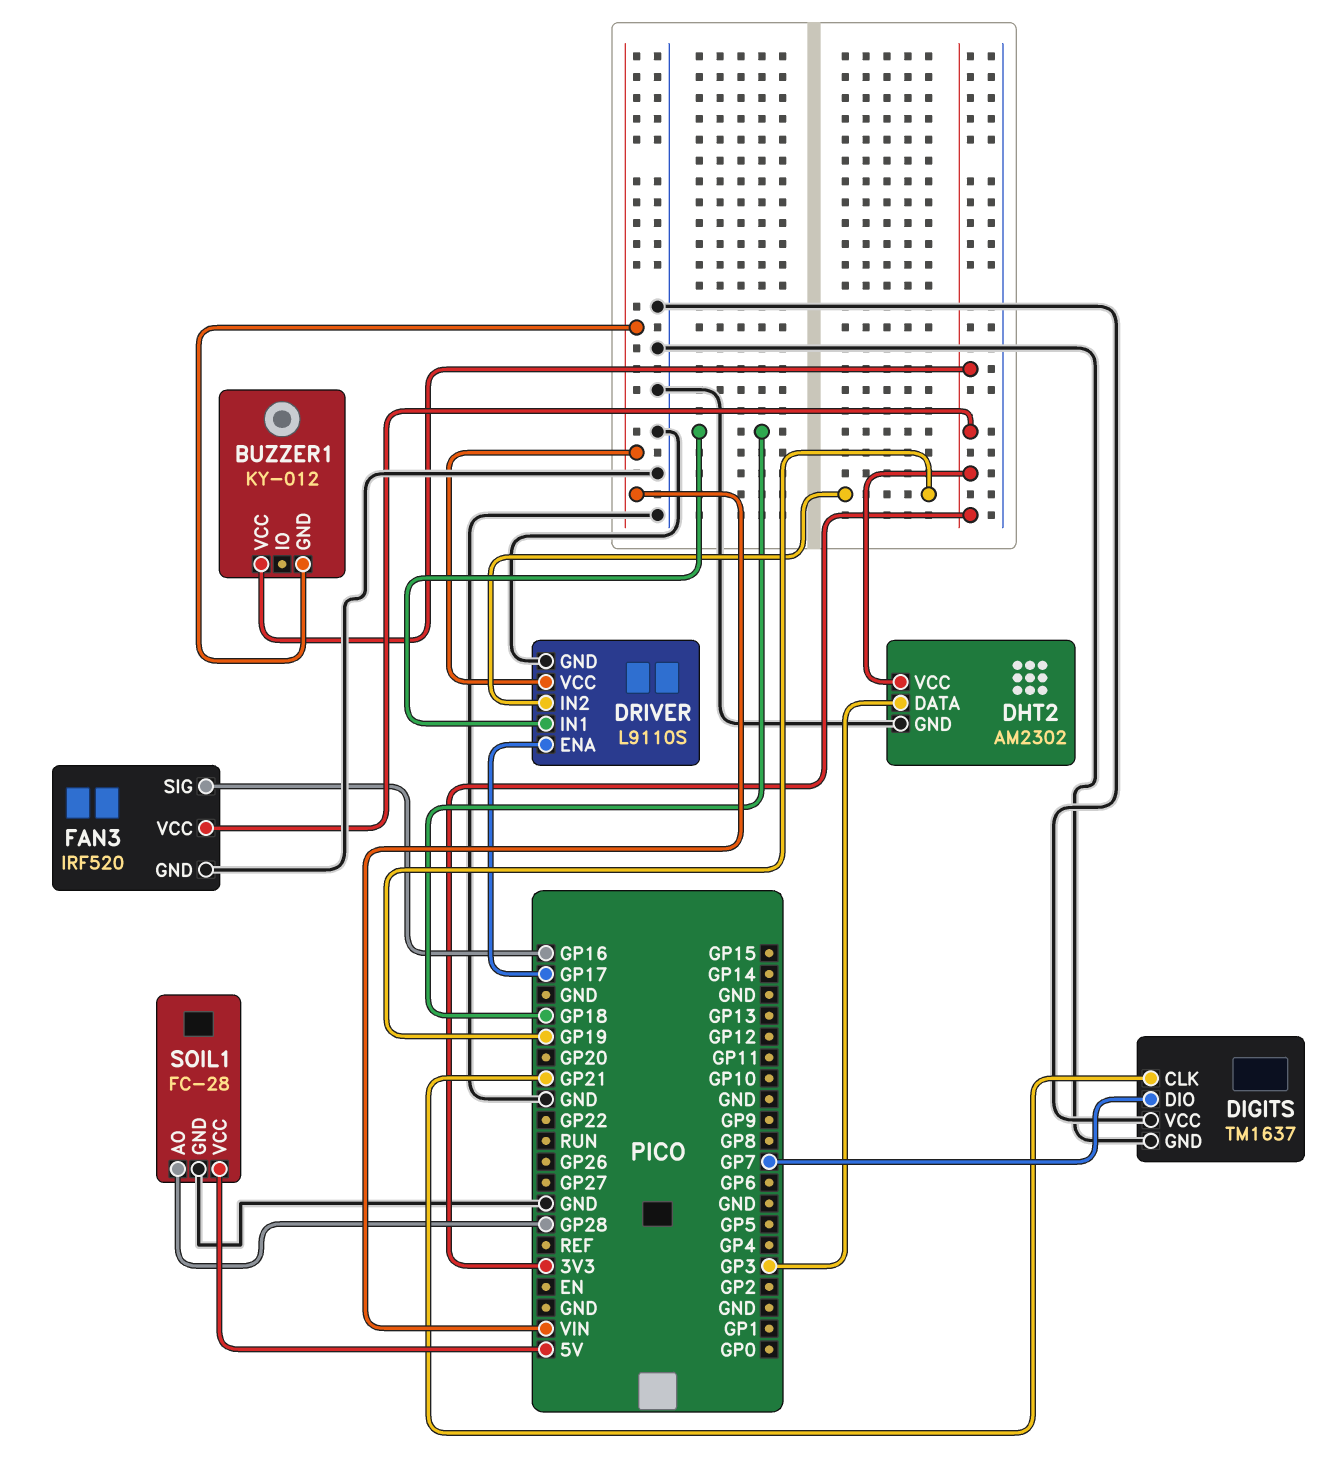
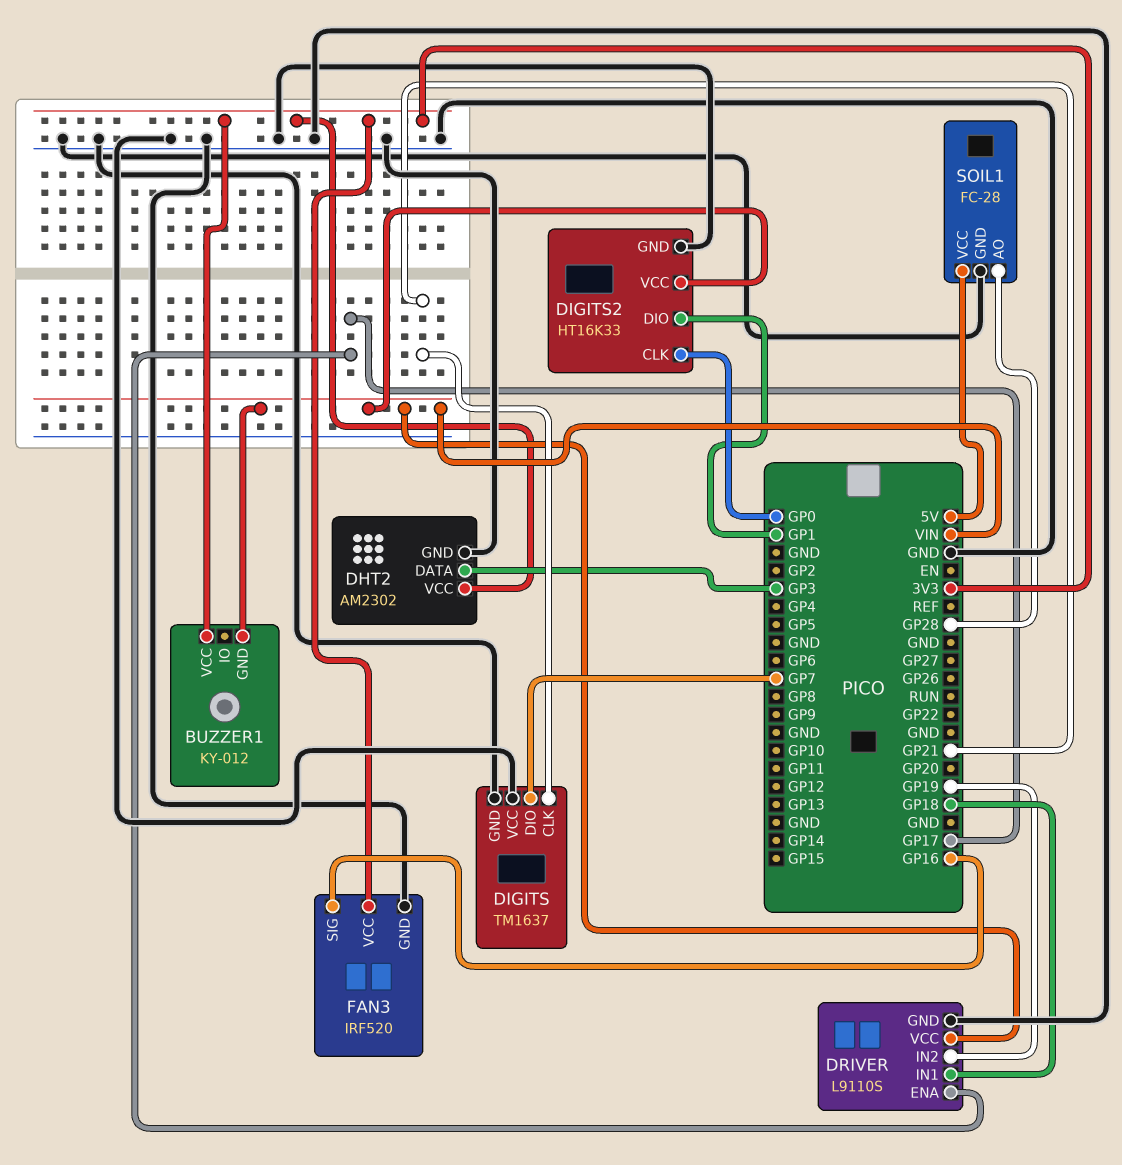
DIGITS2: none -> HT16K33
DIGITS2 pin CLK: none -> GP0
DIGITS2 pin DIO: none -> GP1
DIGITS2 pin GND: none -> GND
DIGITS2 pin VCC: none -> VIN

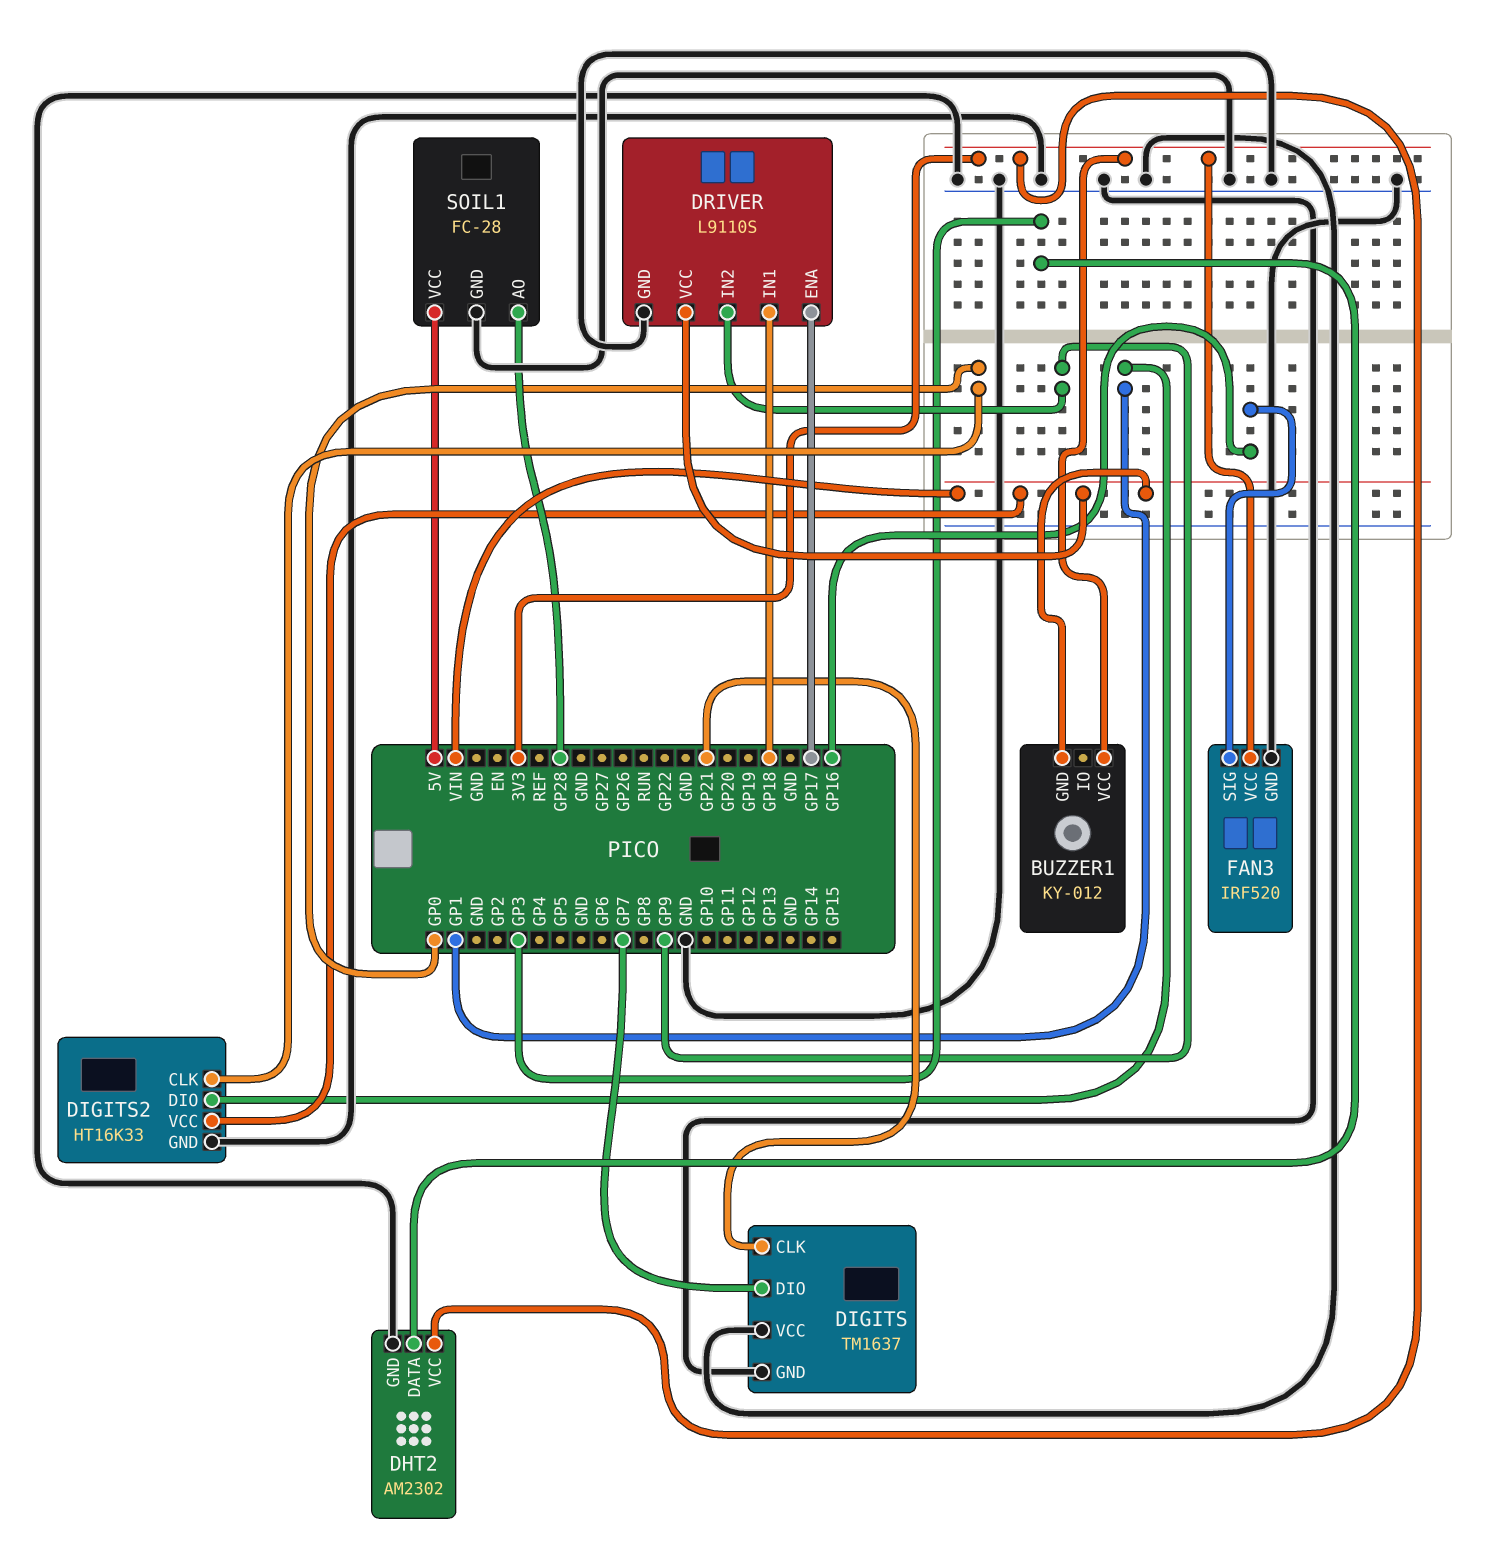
DRIVER pin IN2: GP19 -> GP9

